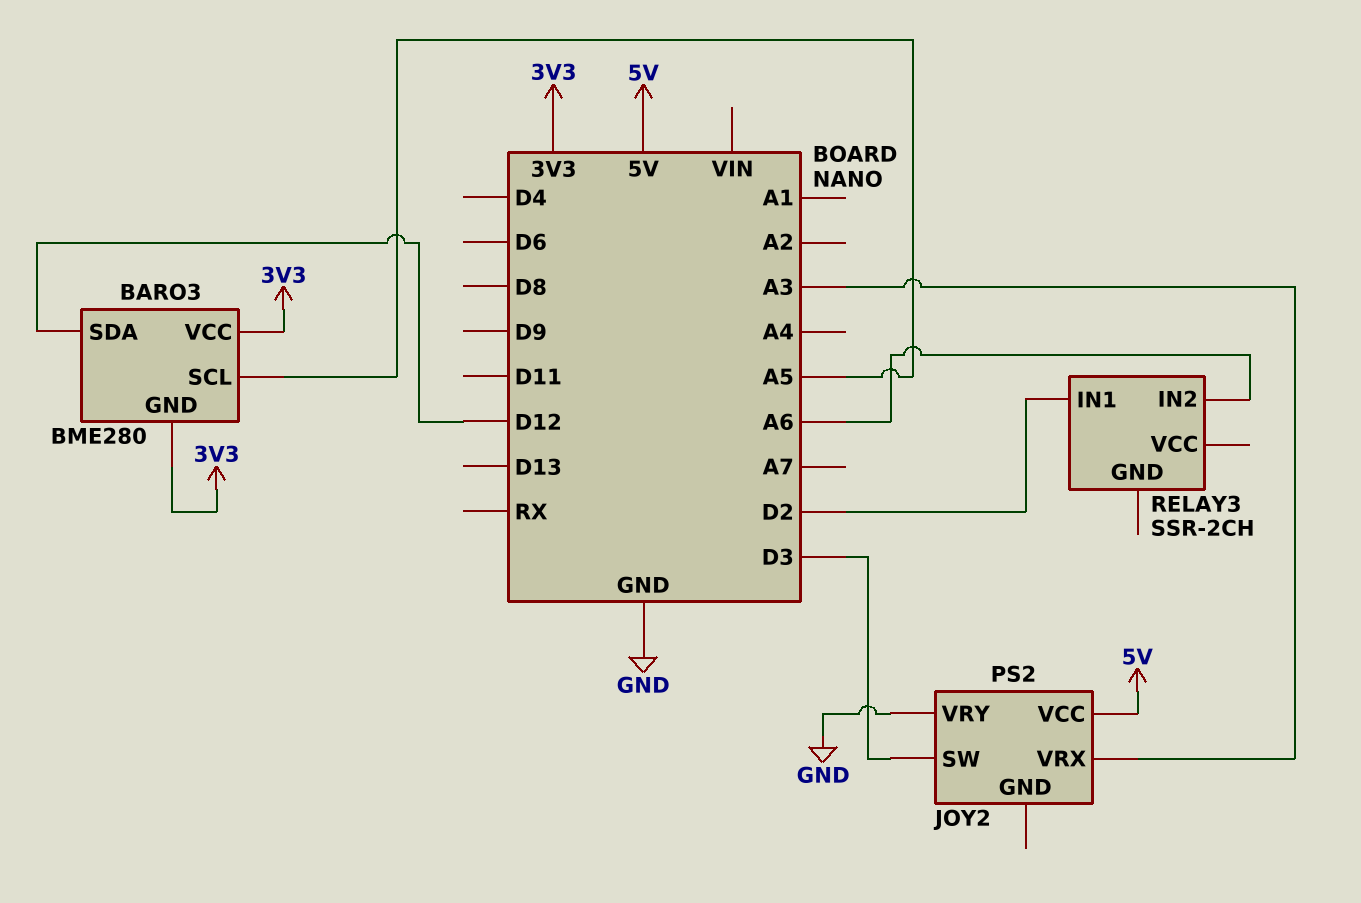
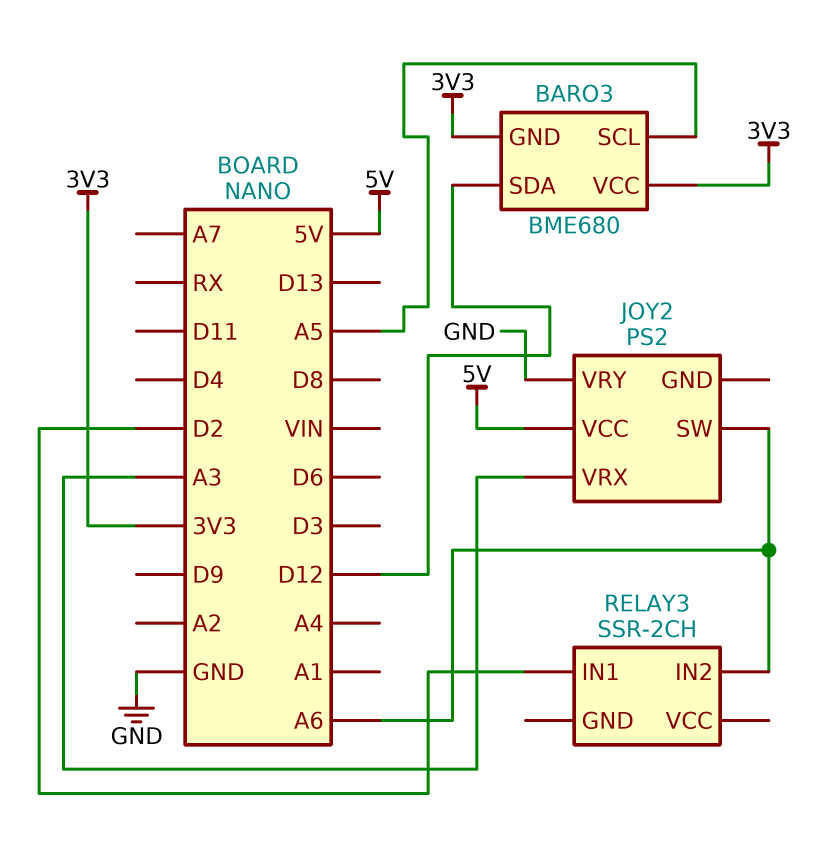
BARO3: BME280 -> BME680
JOY2 pin SW: D3 -> A6

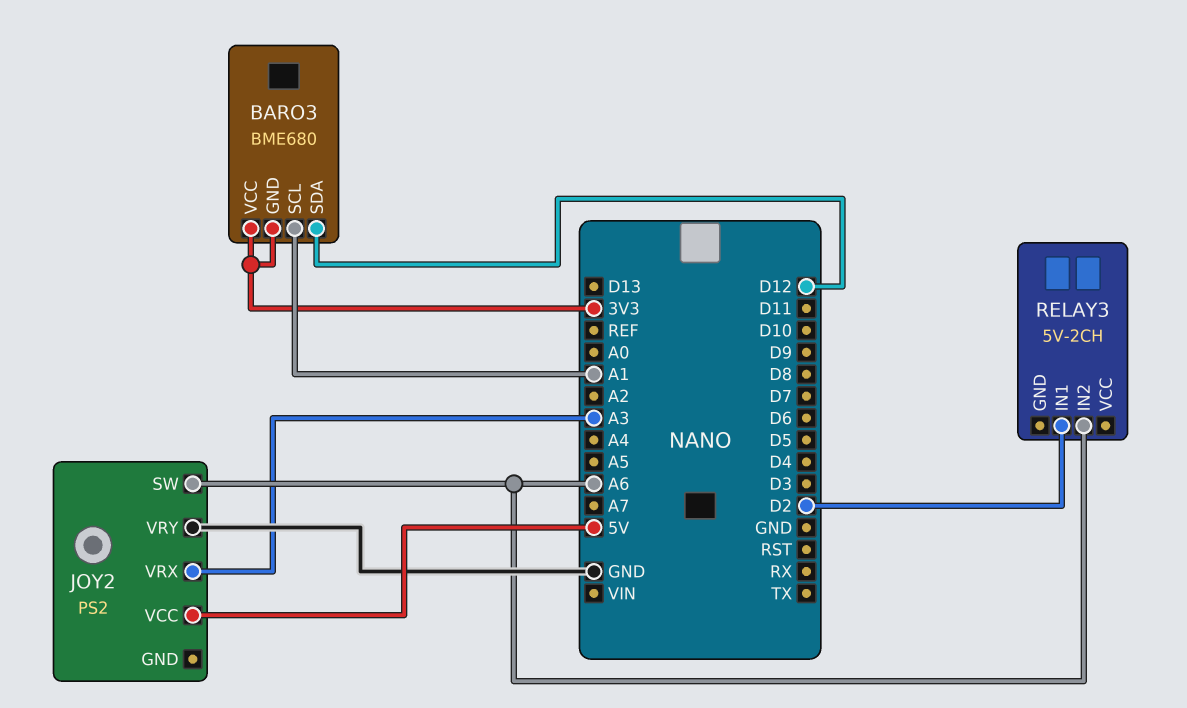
BARO3 pin SCL: A5 -> A1
RELAY3: SSR-2CH -> 5V-2CH

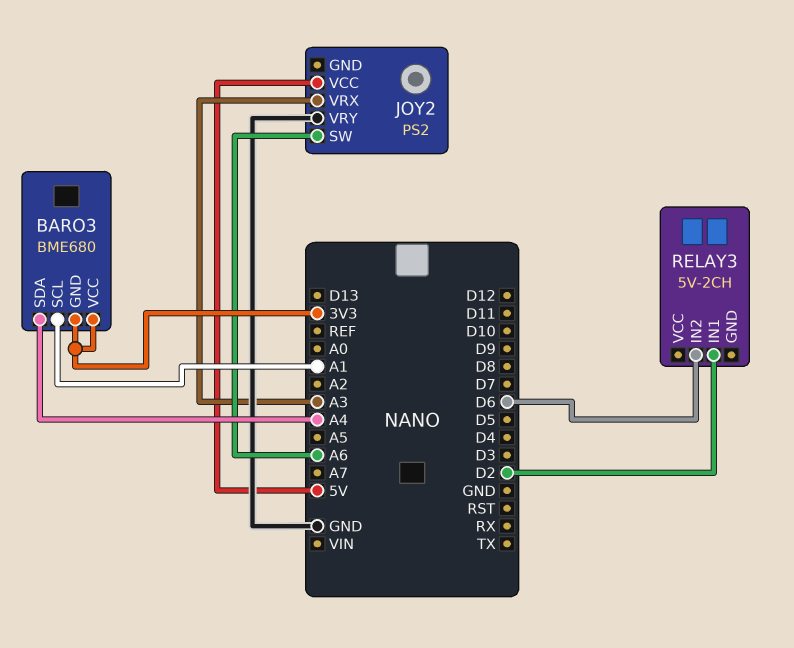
BARO3 pin SDA: D12 -> A4
RELAY3 pin IN2: A6 -> D6

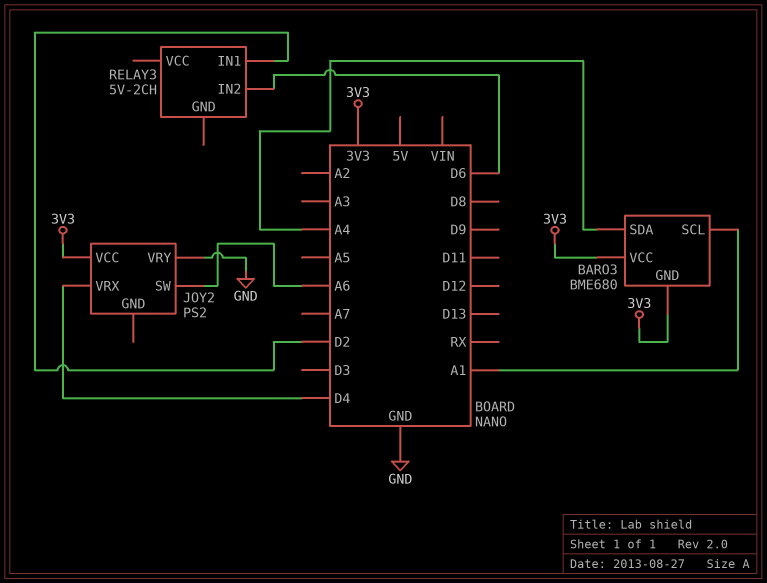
JOY2 pin VCC: 5V -> 3V3
JOY2 pin VRX: A3 -> D4

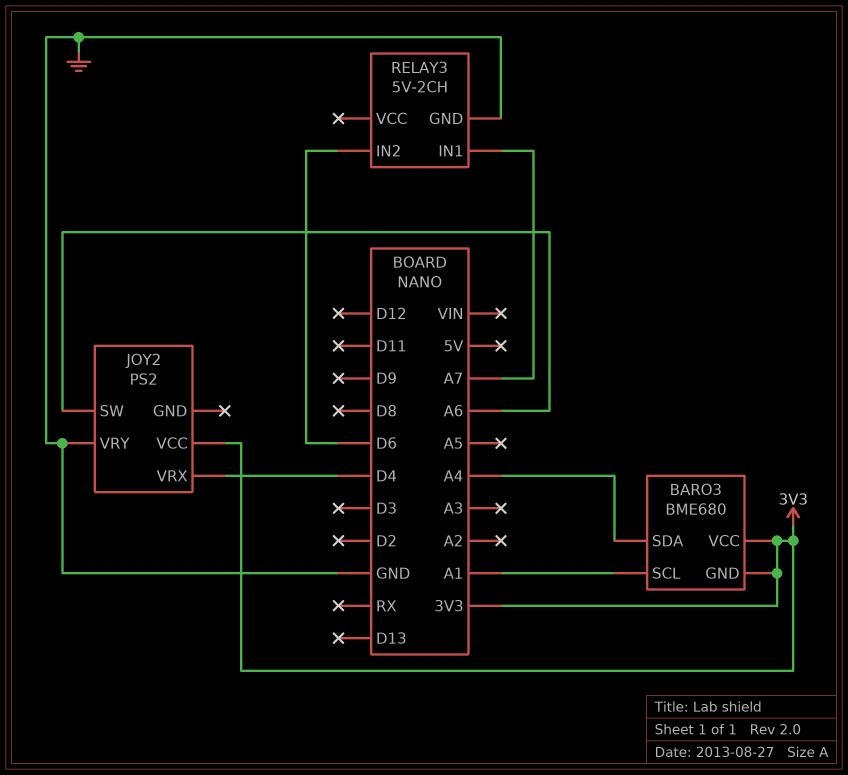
RELAY3 pin GND: none -> GND
RELAY3 pin IN1: D2 -> A7

